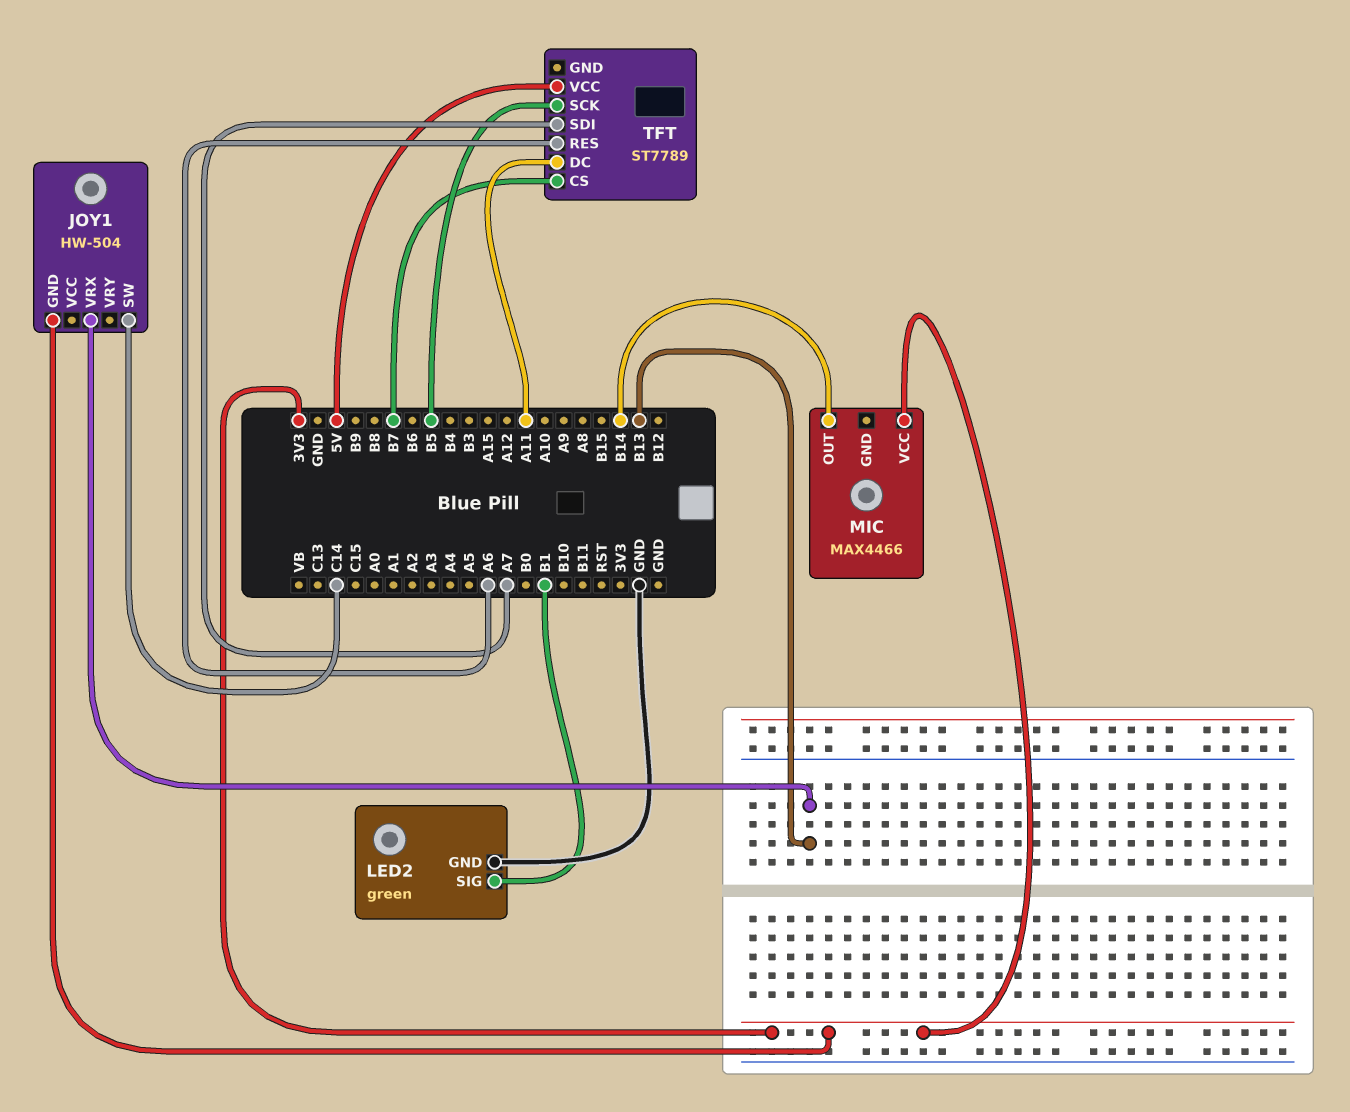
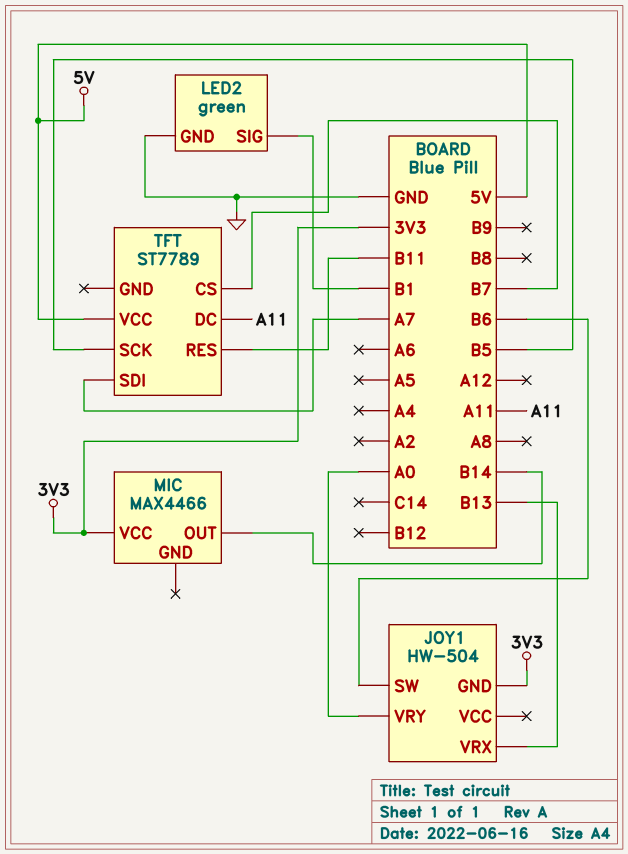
JOY1 pin SW: C14 -> B6
JOY1 pin VRY: none -> A0
TFT pin RES: A6 -> B11

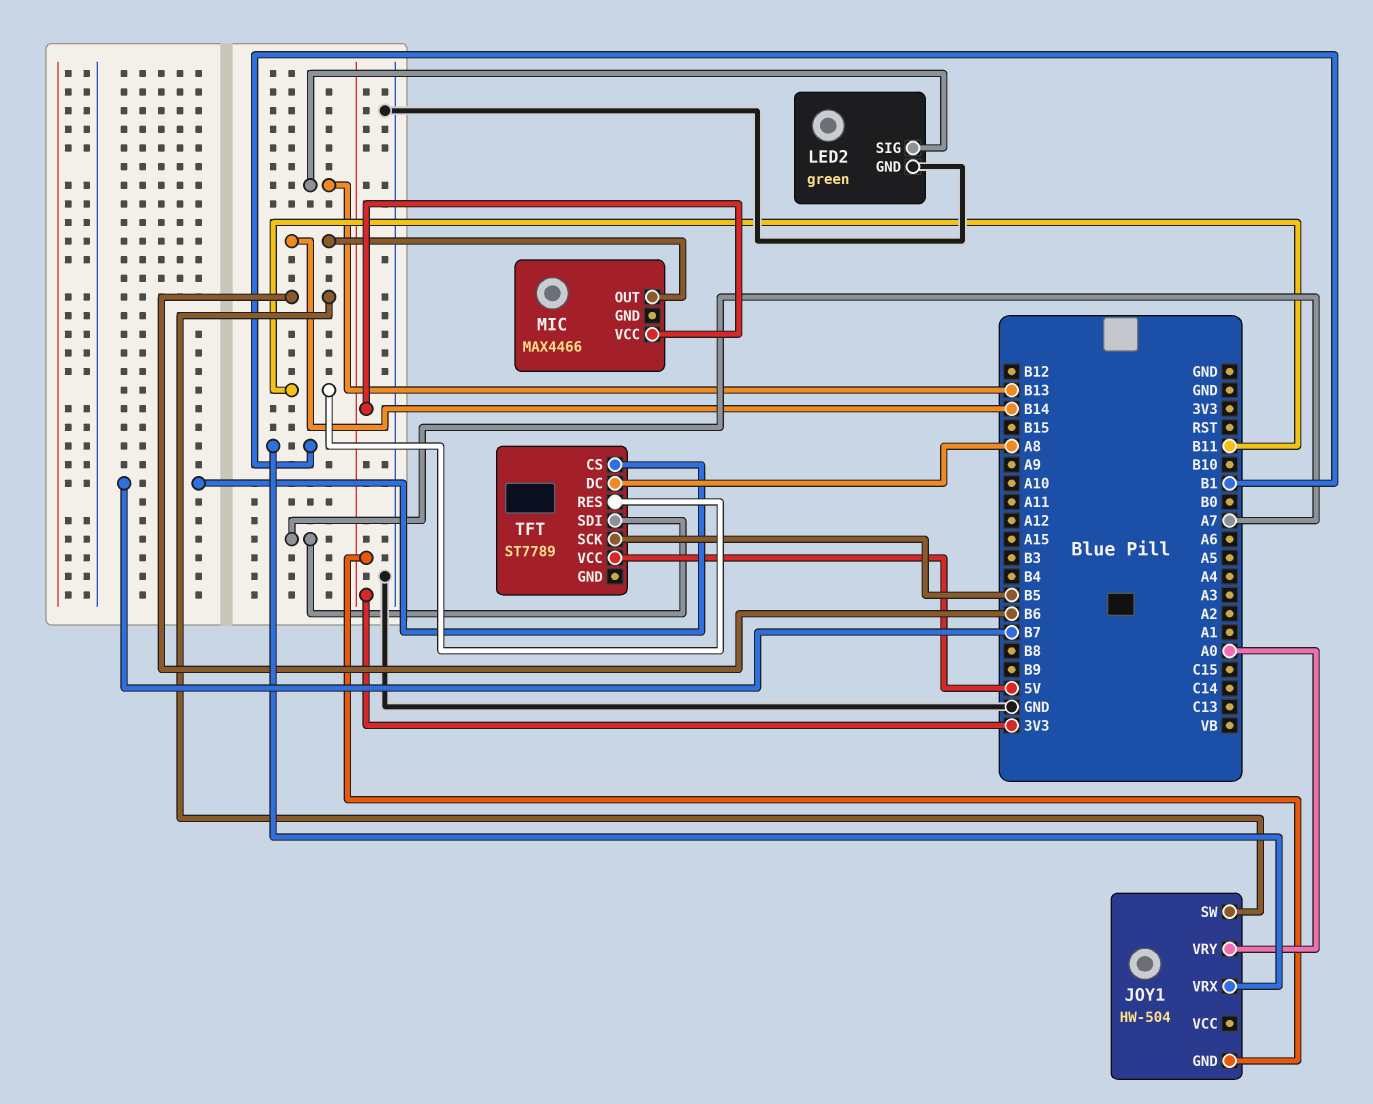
JOY1 pin VRX: B13 -> B1
LED2 pin SIG: B1 -> B13
TFT pin DC: A11 -> A8

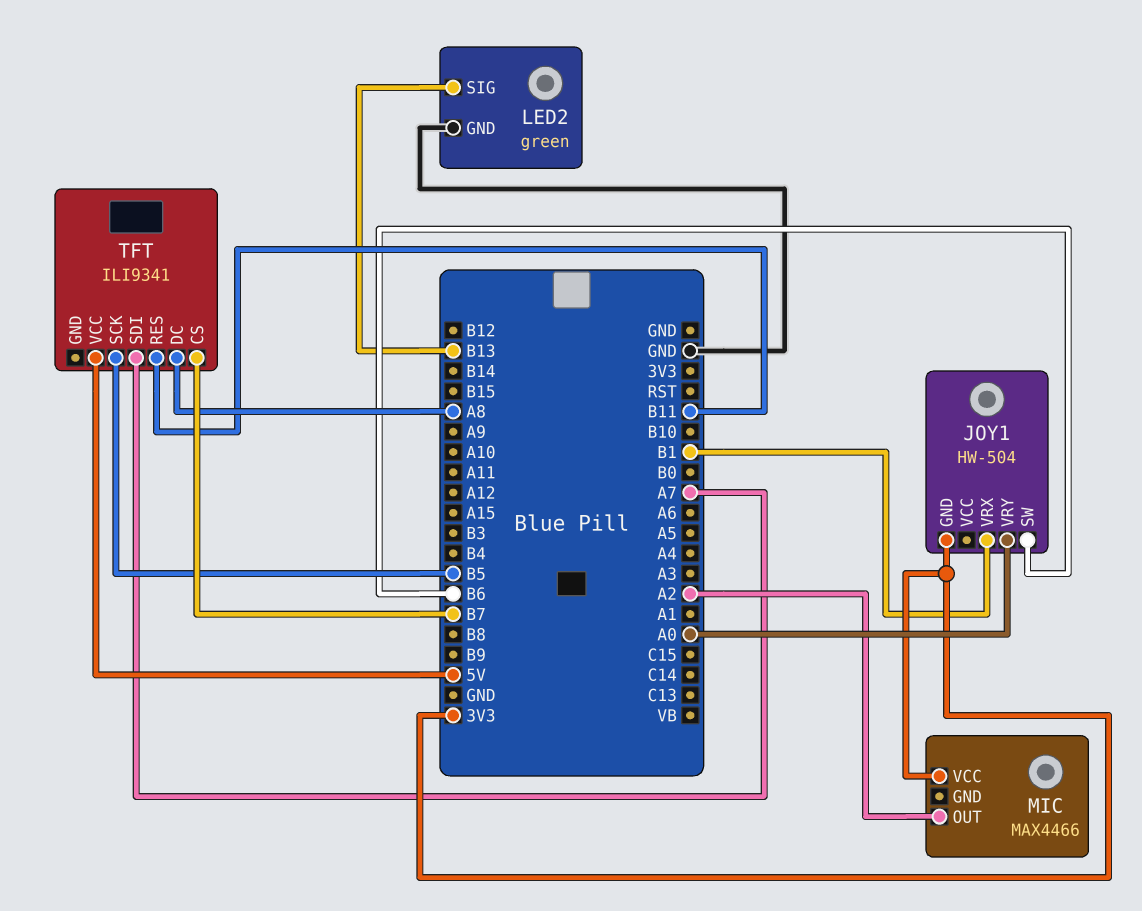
MIC pin OUT: B14 -> A2
TFT: ST7789 -> ILI9341

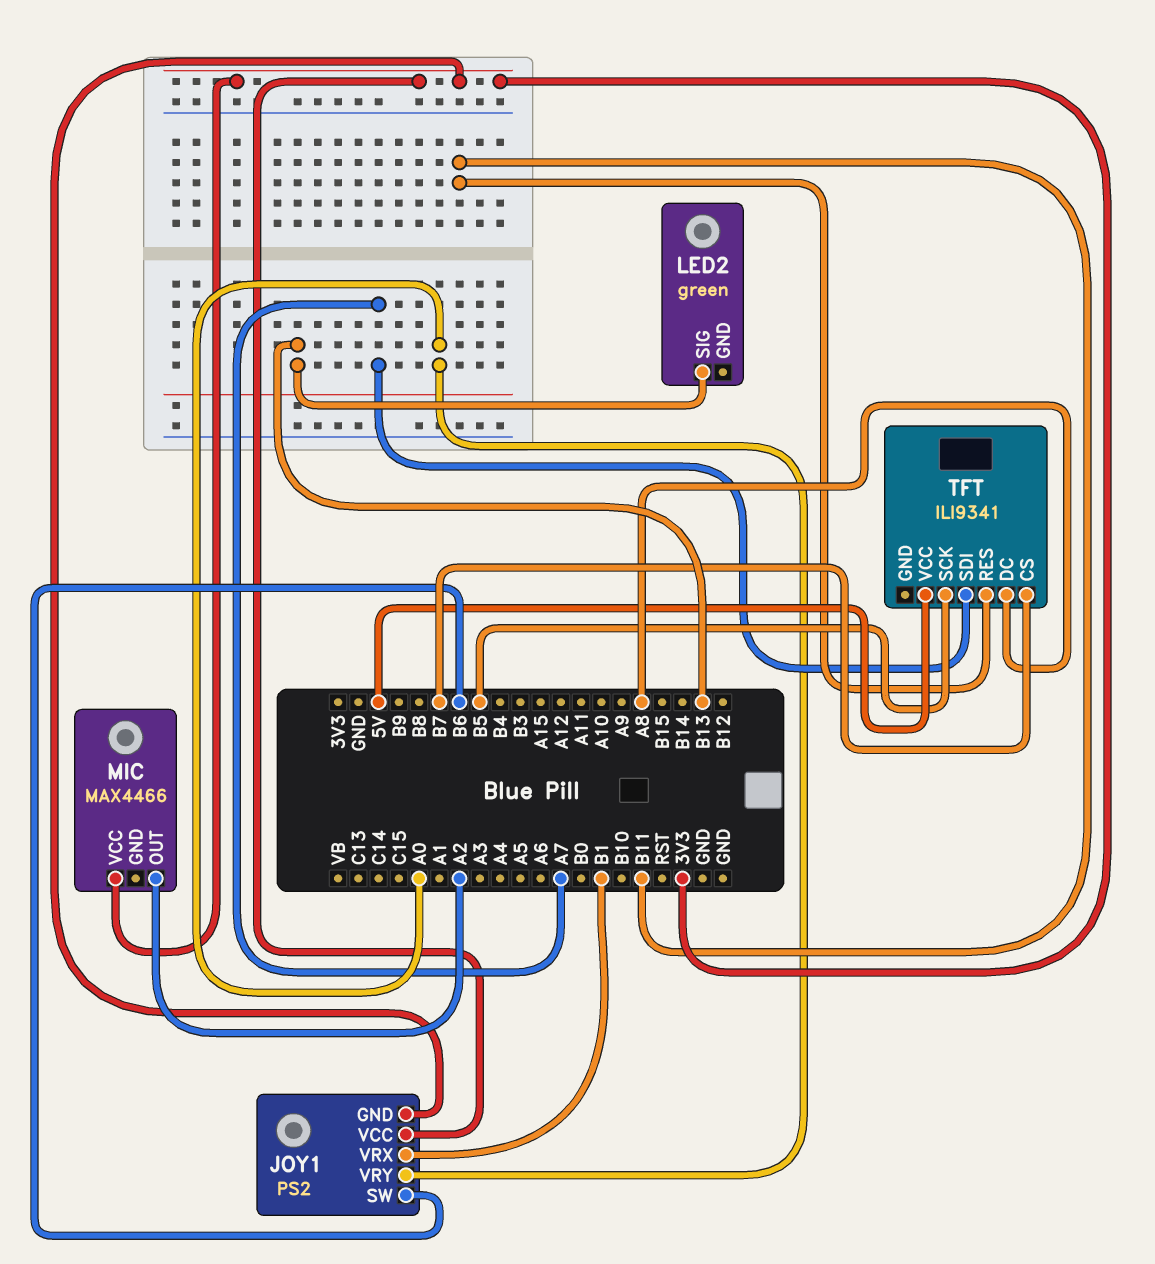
JOY1: HW-504 -> PS2
JOY1 pin VCC: none -> 3V3
LED2 pin GND: GND -> none

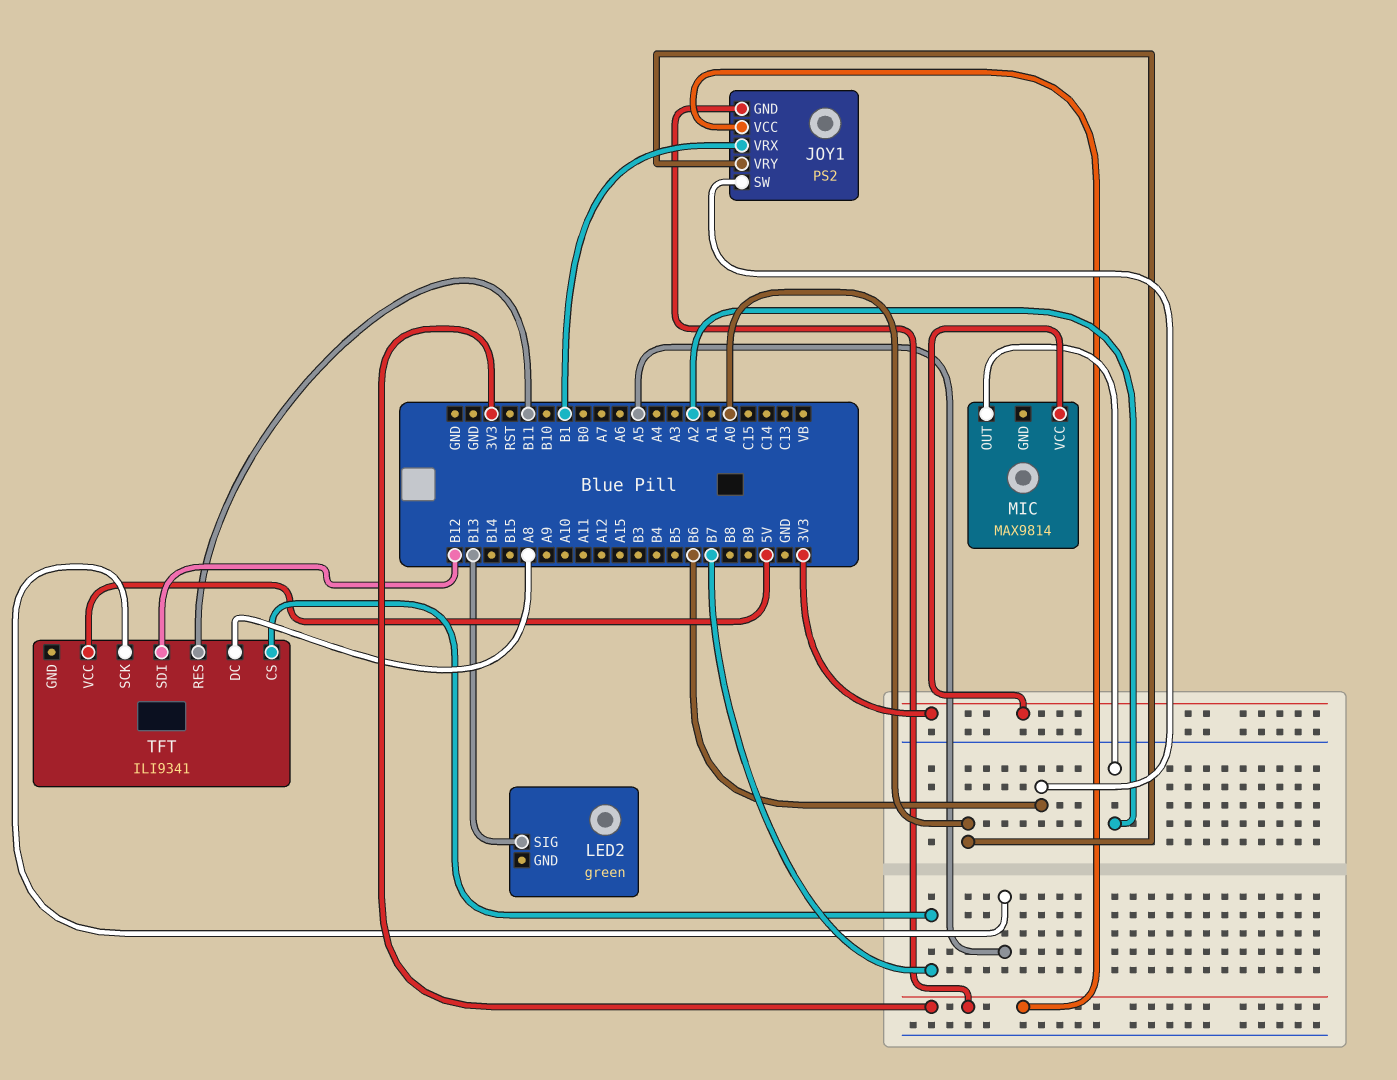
MIC: MAX4466 -> MAX9814
TFT pin SCK: B5 -> A5
TFT pin SDI: A7 -> B12

